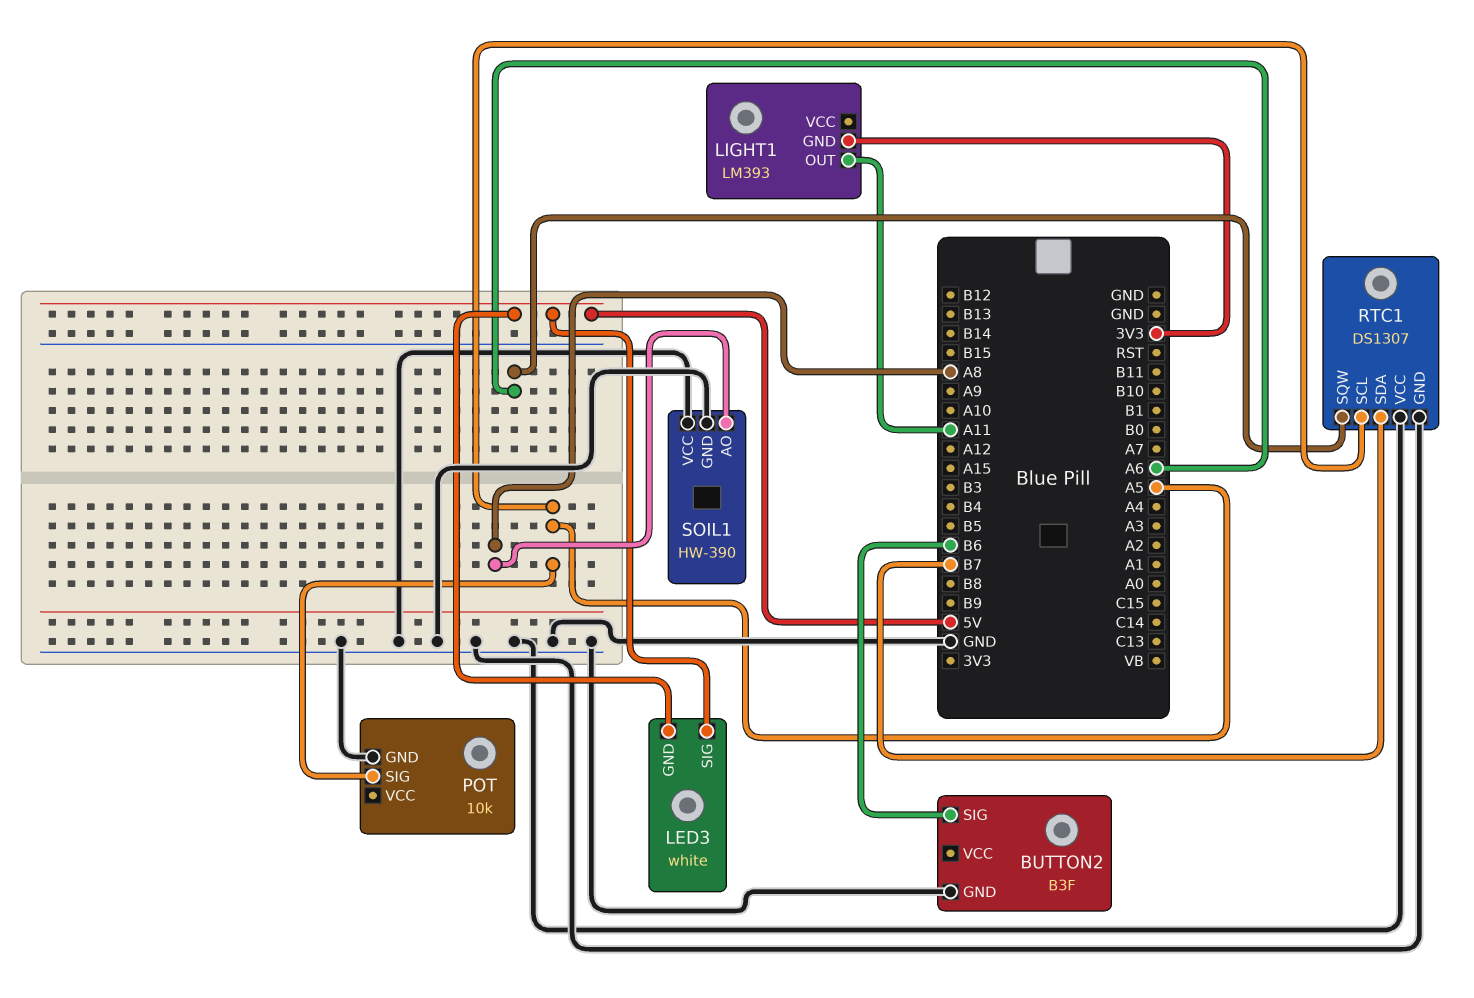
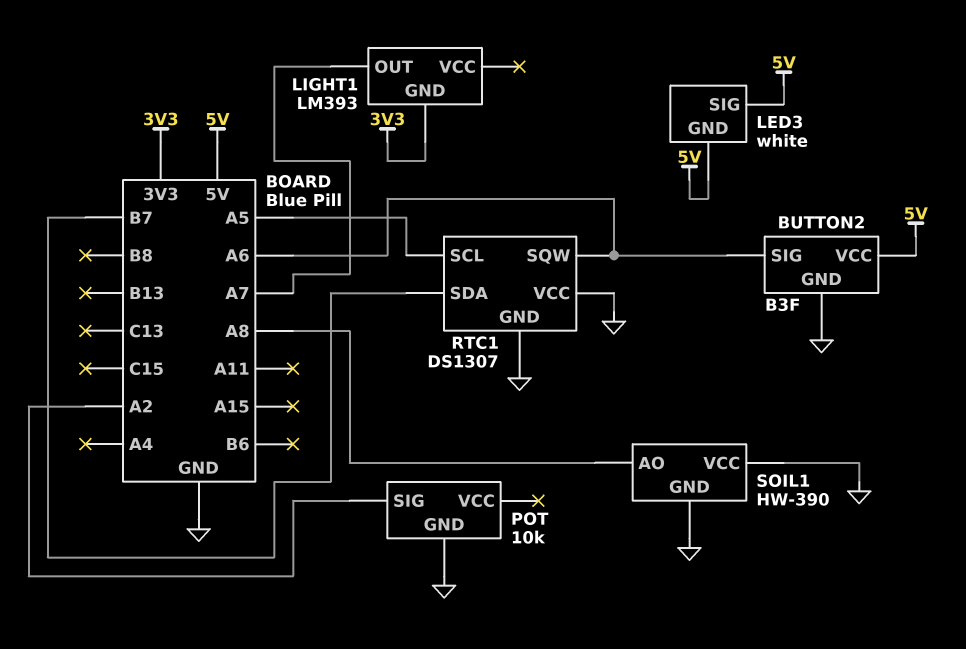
BUTTON2 pin SIG: B6 -> A6
BUTTON2 pin VCC: none -> 5V
LIGHT1 pin OUT: A11 -> A7
POT pin SIG: A5 -> A2

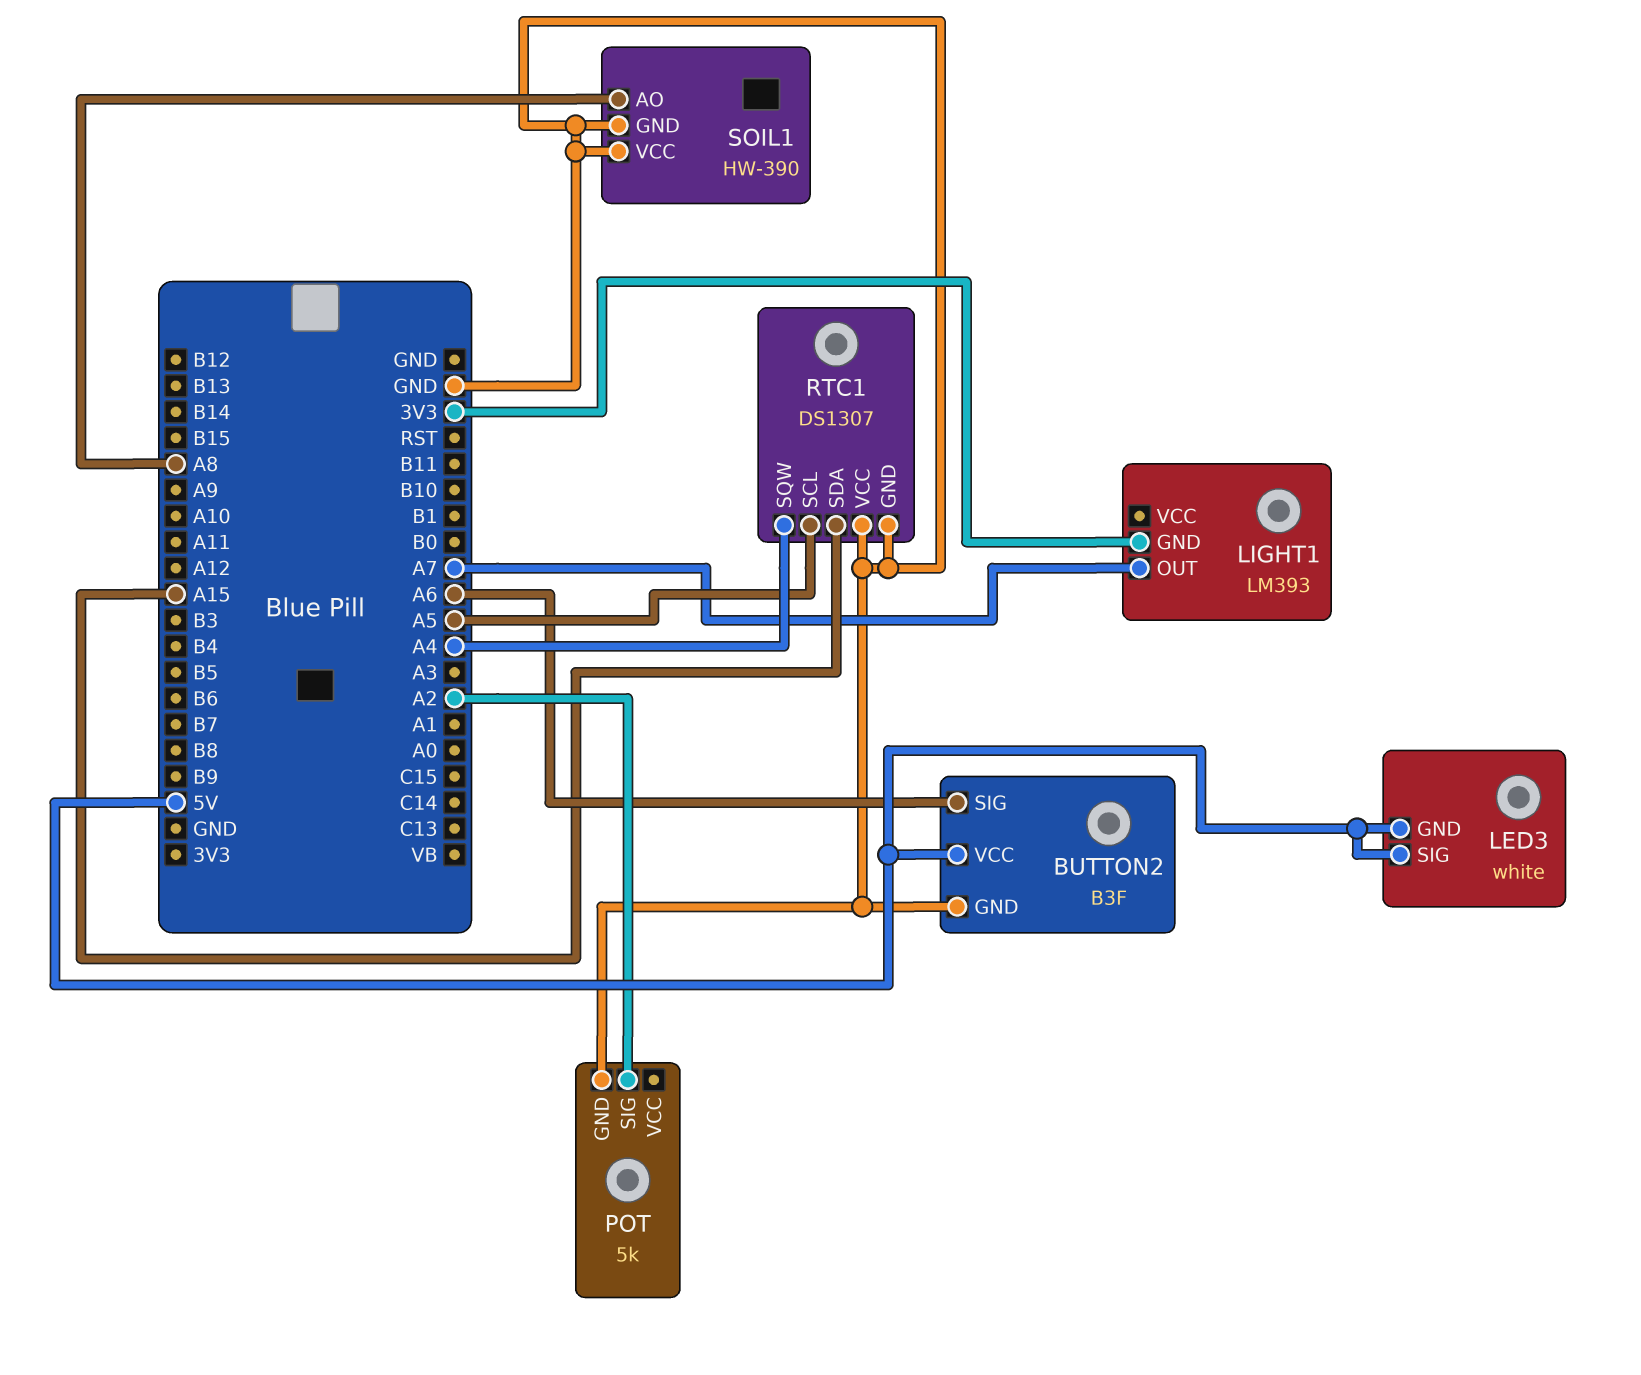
POT: 10k -> 5k
RTC1 pin SDA: B7 -> A15
RTC1 pin SQW: A6 -> A4

